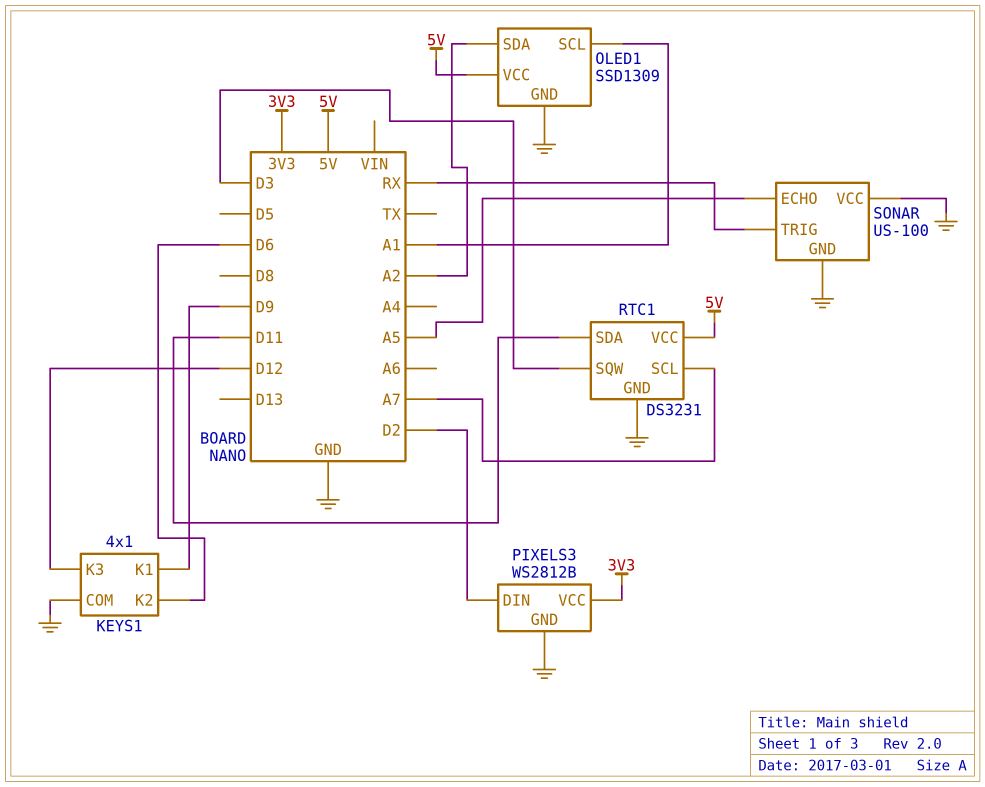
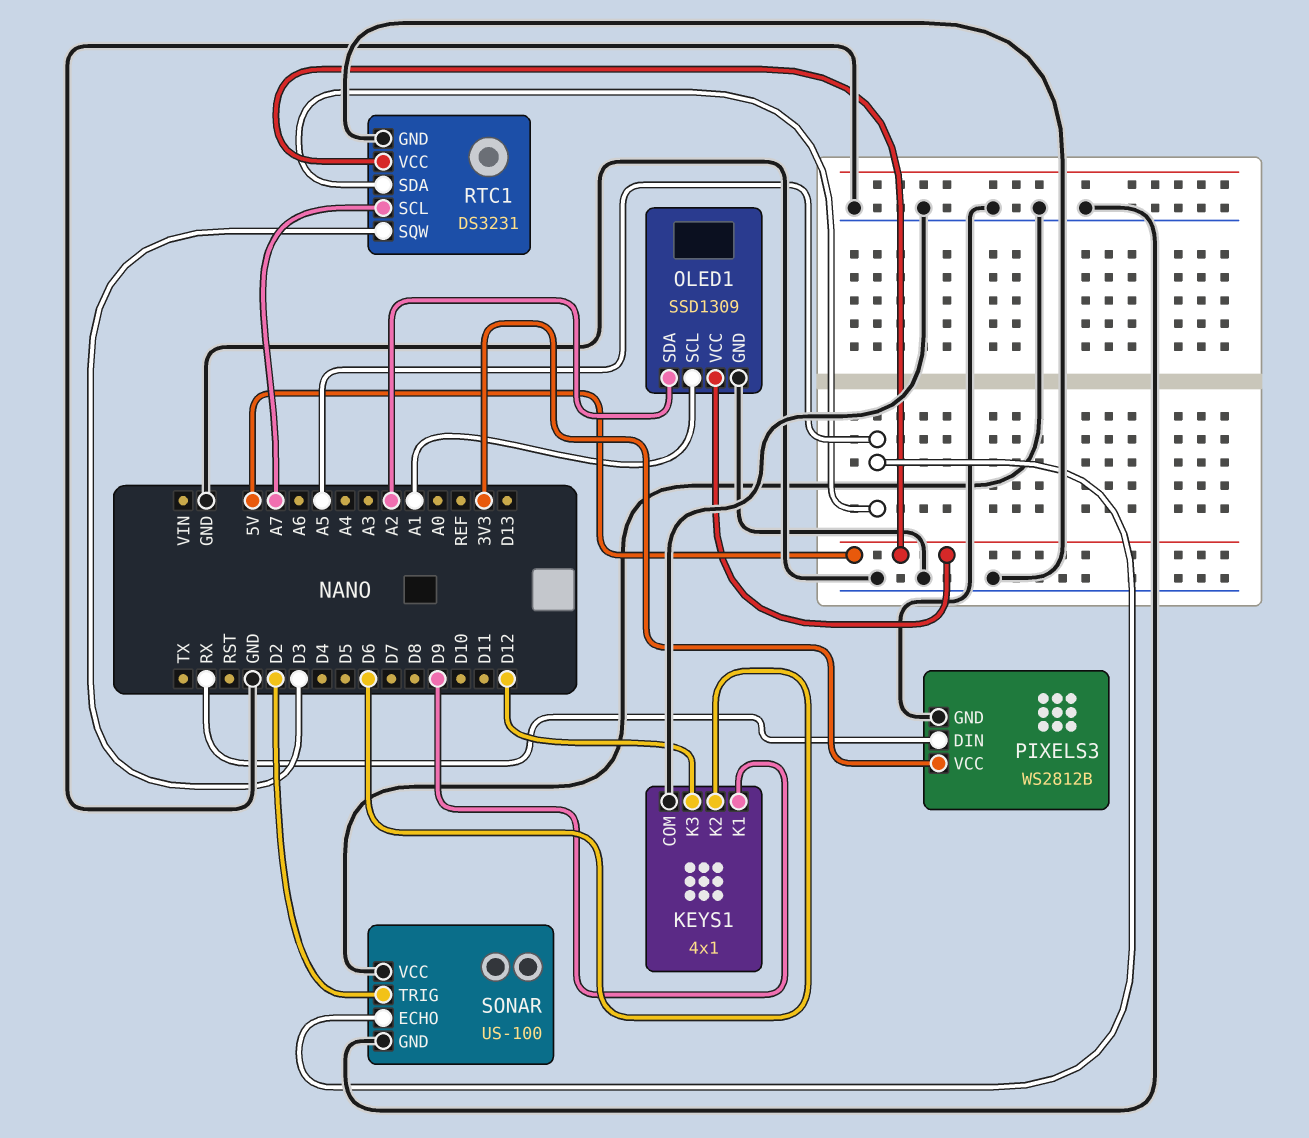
PIXELS3 pin DIN: D2 -> RX
RTC1 pin SDA: D11 -> A5
SONAR pin TRIG: RX -> D2

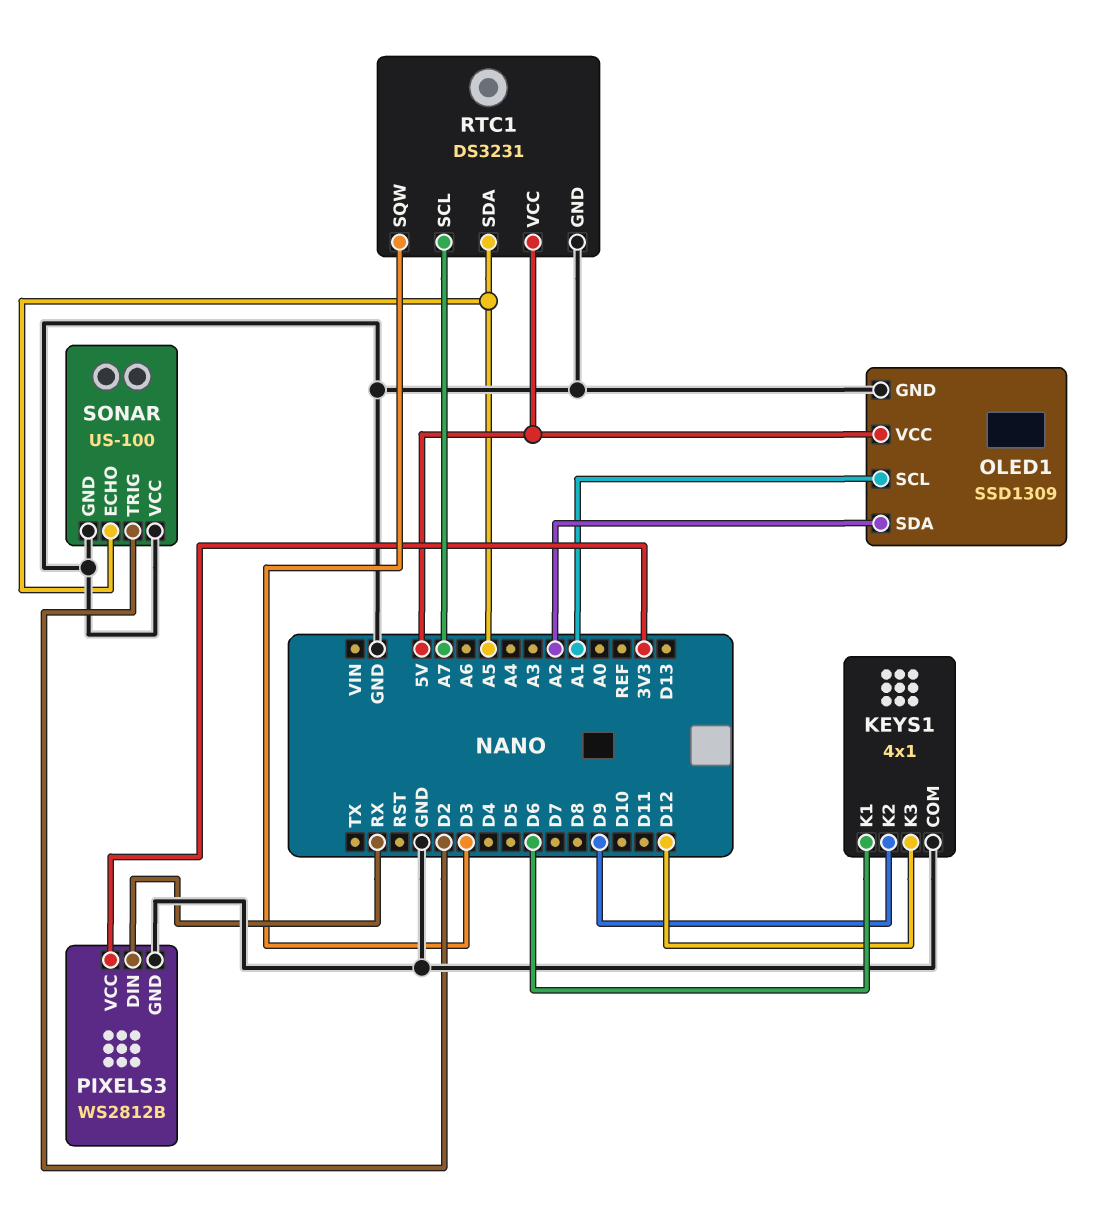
KEYS1 pin K1: D9 -> D6
KEYS1 pin K2: D6 -> D9

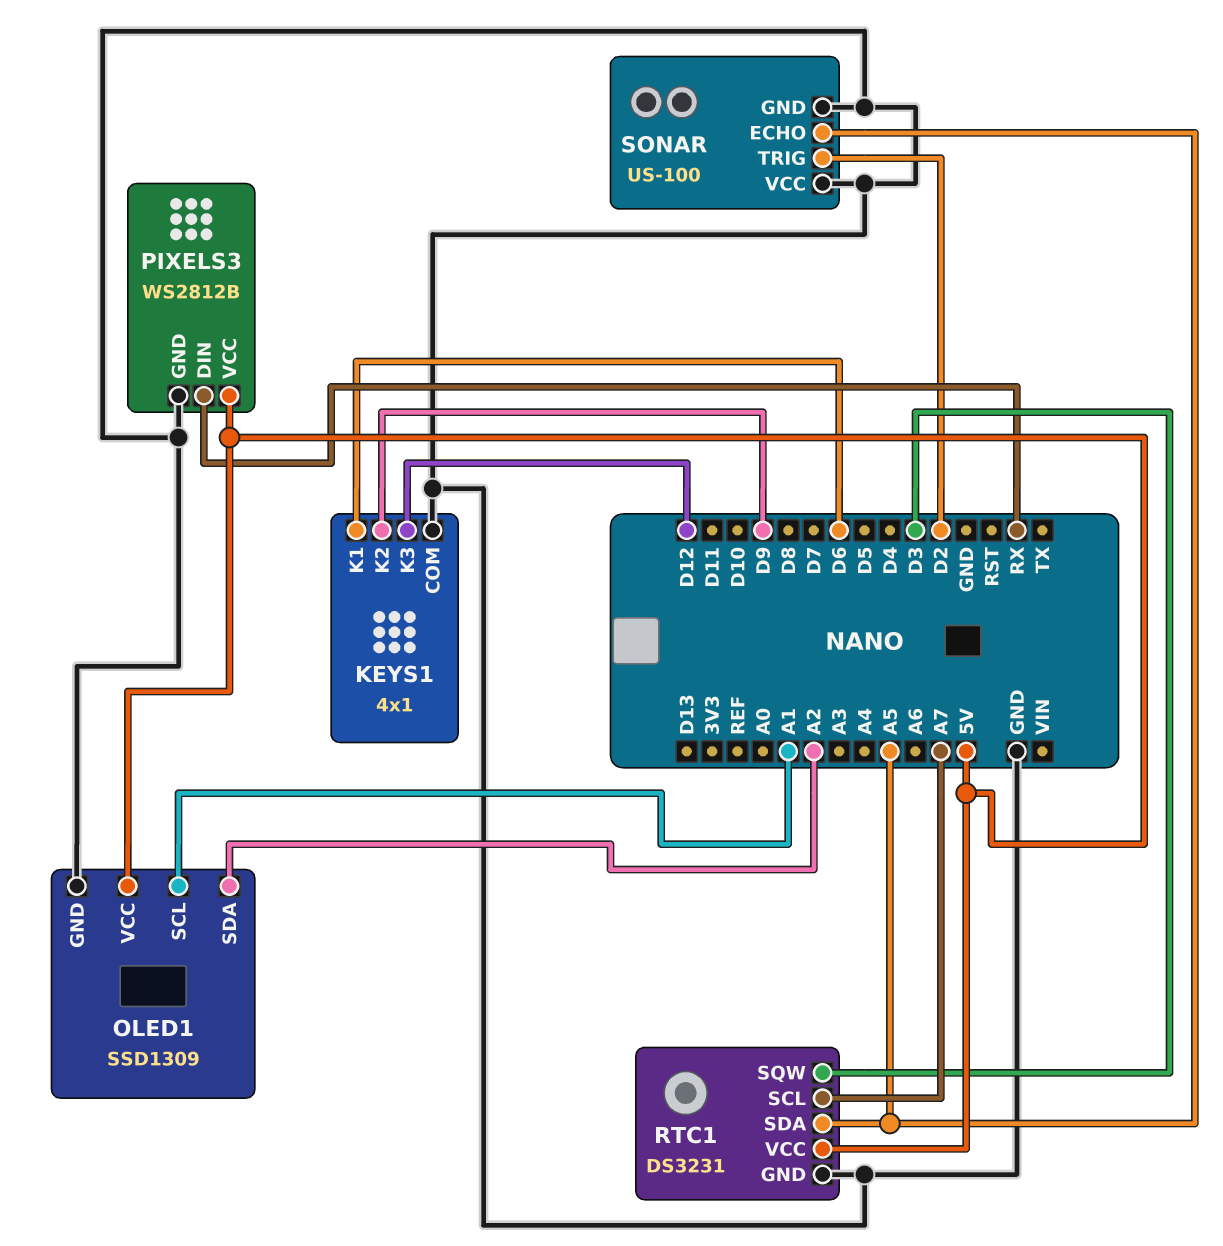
PIXELS3 pin VCC: 3V3 -> 5V

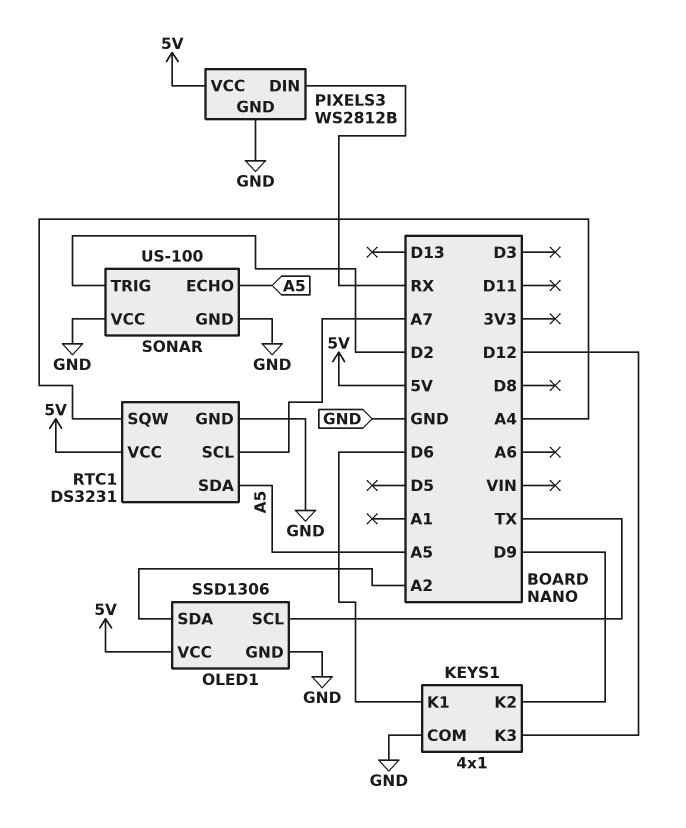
OLED1: SSD1309 -> SSD1306
OLED1 pin SCL: A1 -> TX
RTC1 pin SQW: D3 -> A4

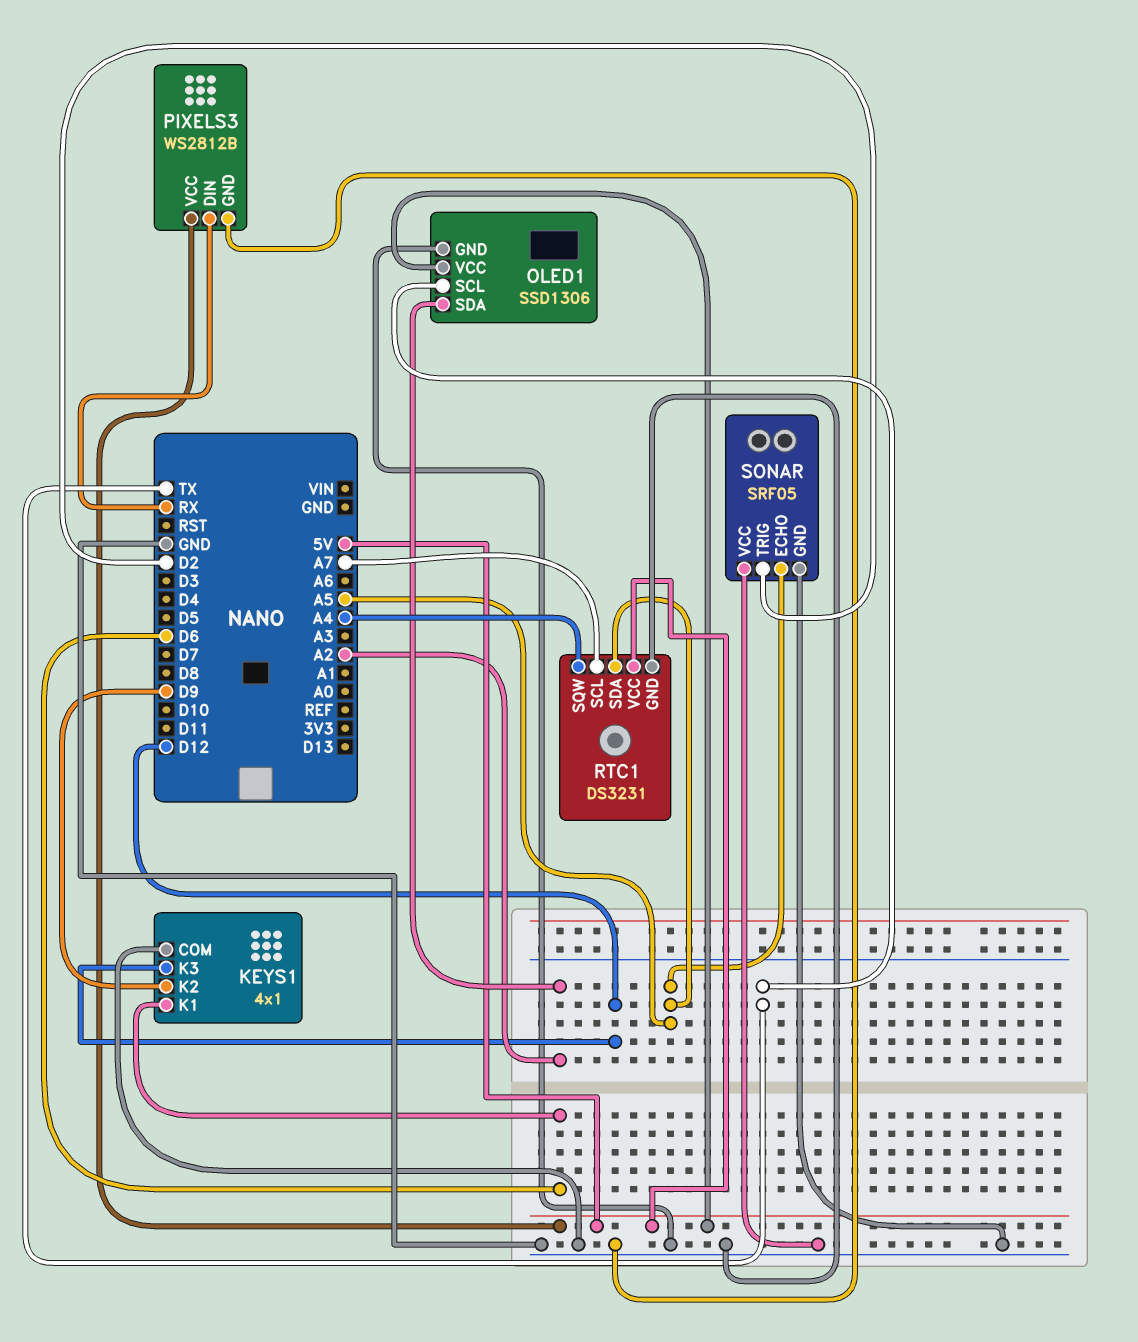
SONAR: US-100 -> SRF05

